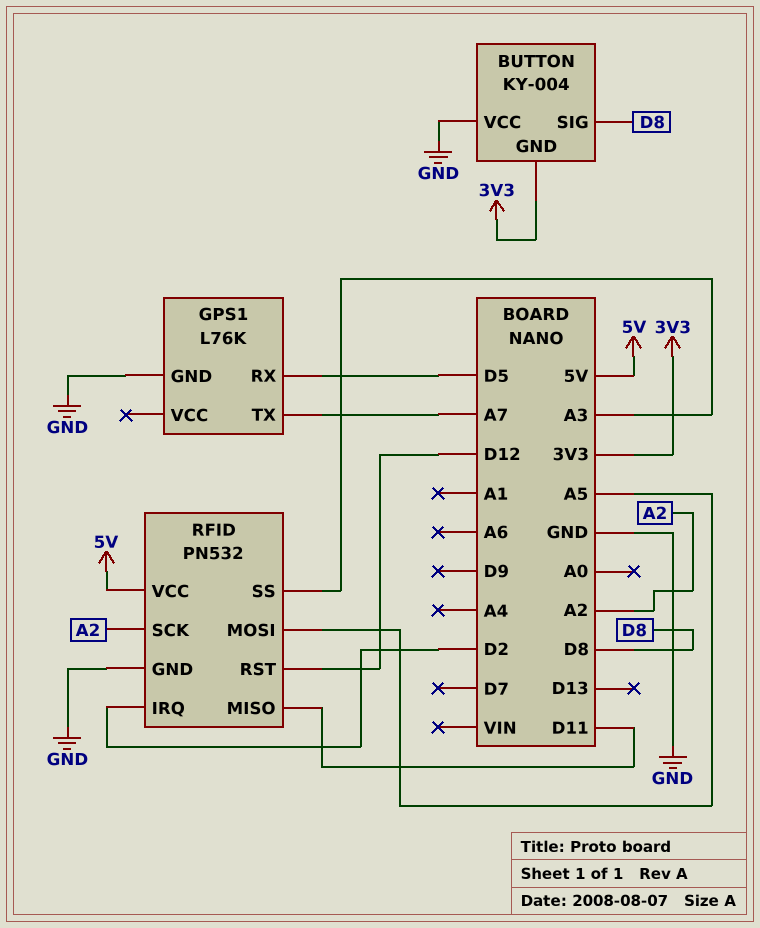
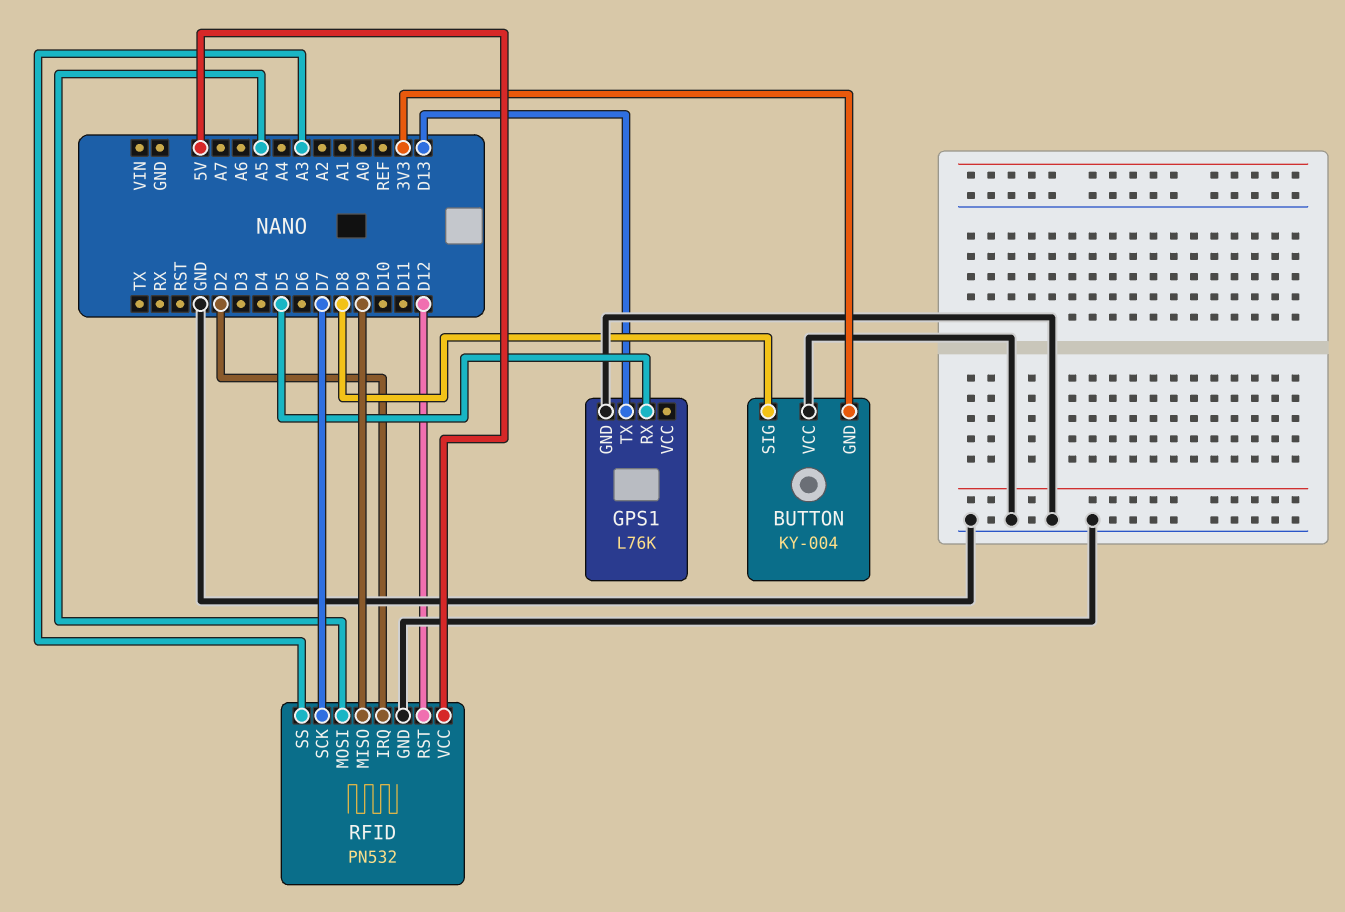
GPS1 pin TX: A7 -> D13
RFID pin MISO: D11 -> D9
RFID pin SCK: A2 -> D7

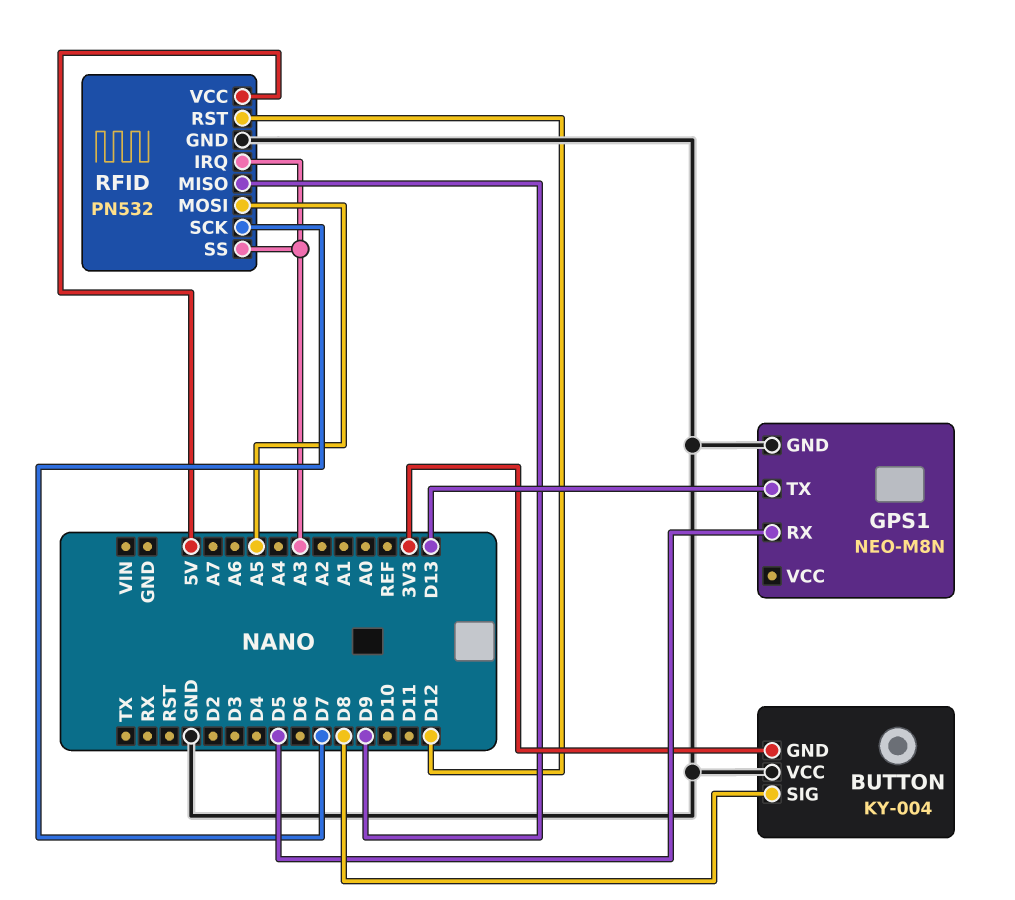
GPS1: L76K -> NEO-M8N
RFID pin IRQ: D2 -> A3

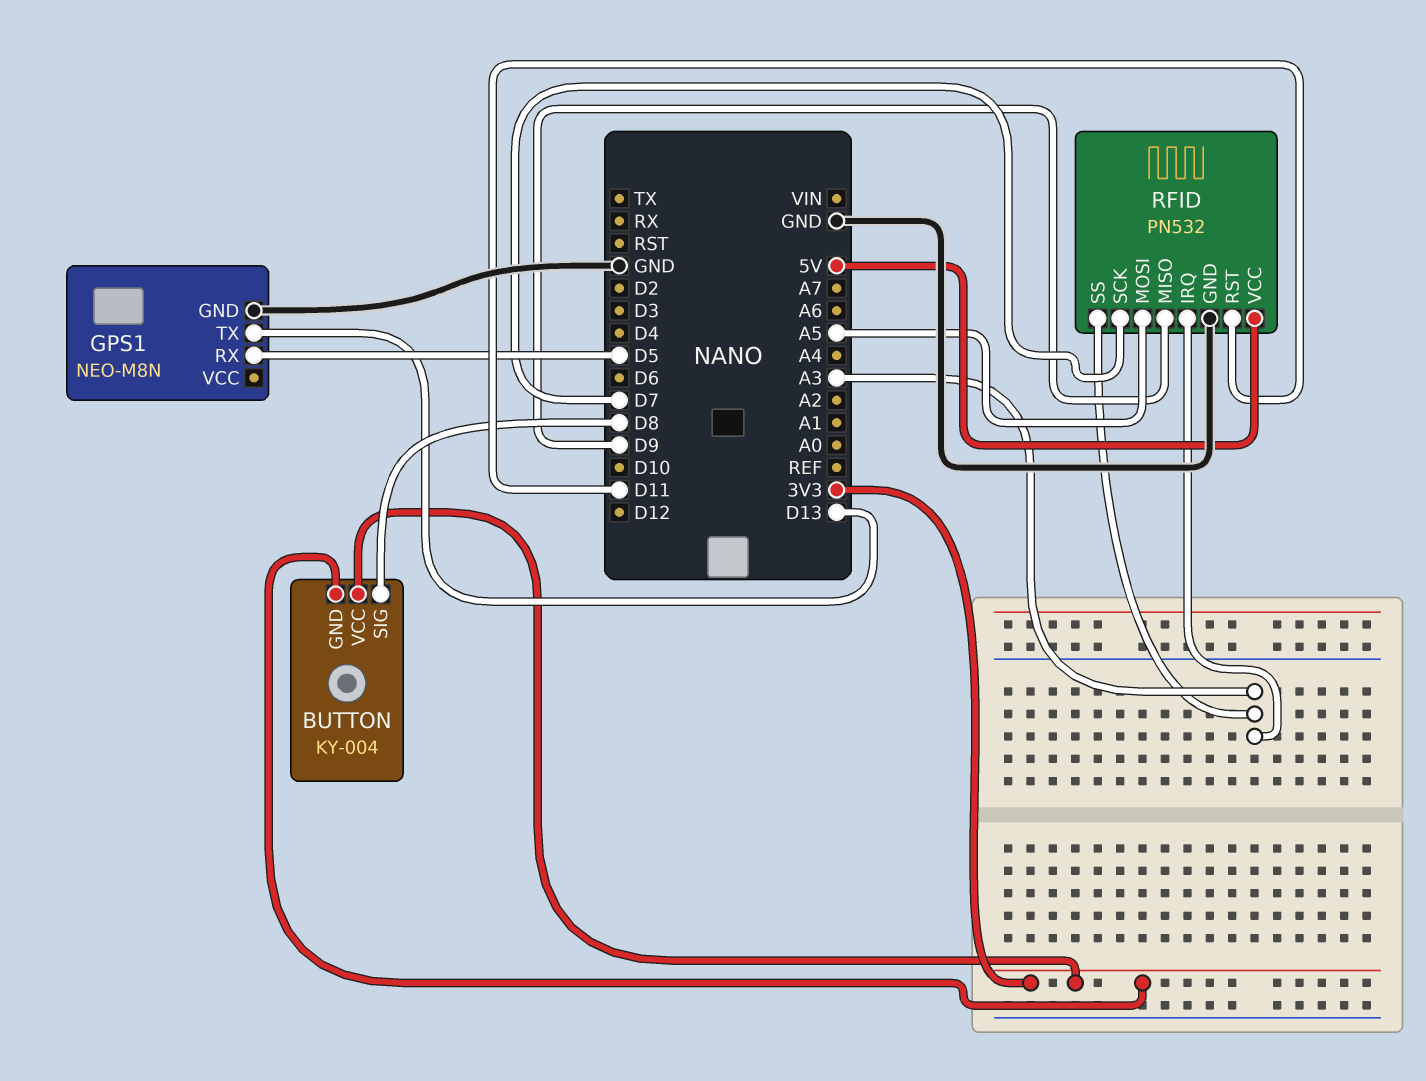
BUTTON pin VCC: GND -> 3V3
RFID pin RST: D12 -> D11

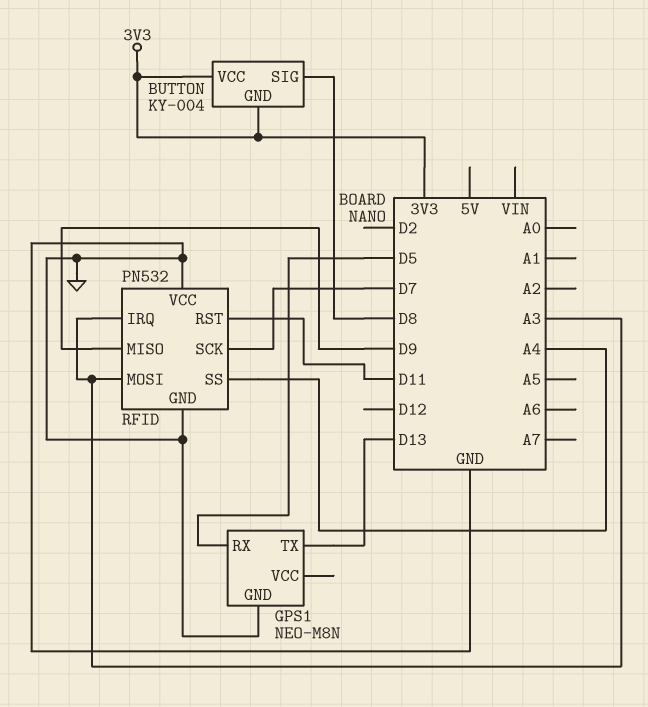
RFID pin MOSI: A5 -> A3
RFID pin SS: A3 -> A4
RFID pin VCC: 5V -> GND

